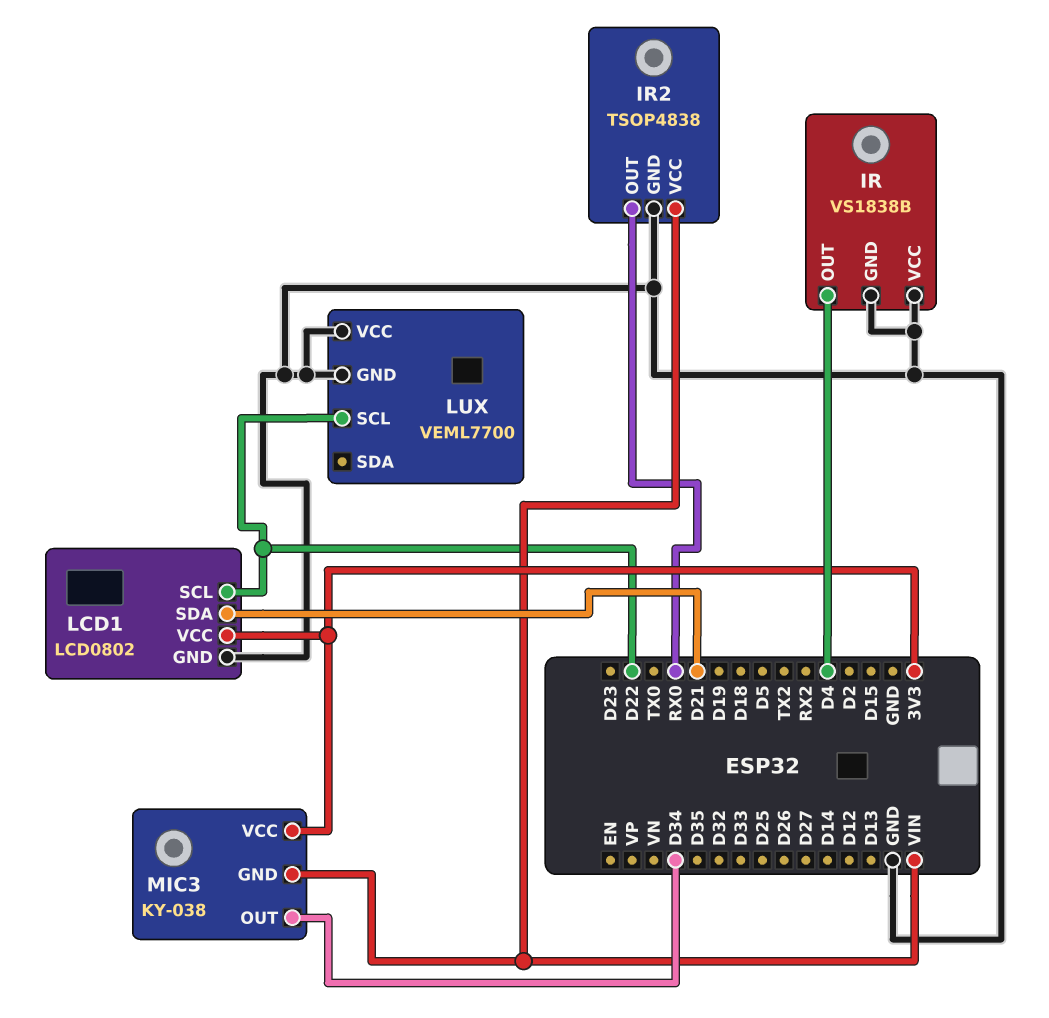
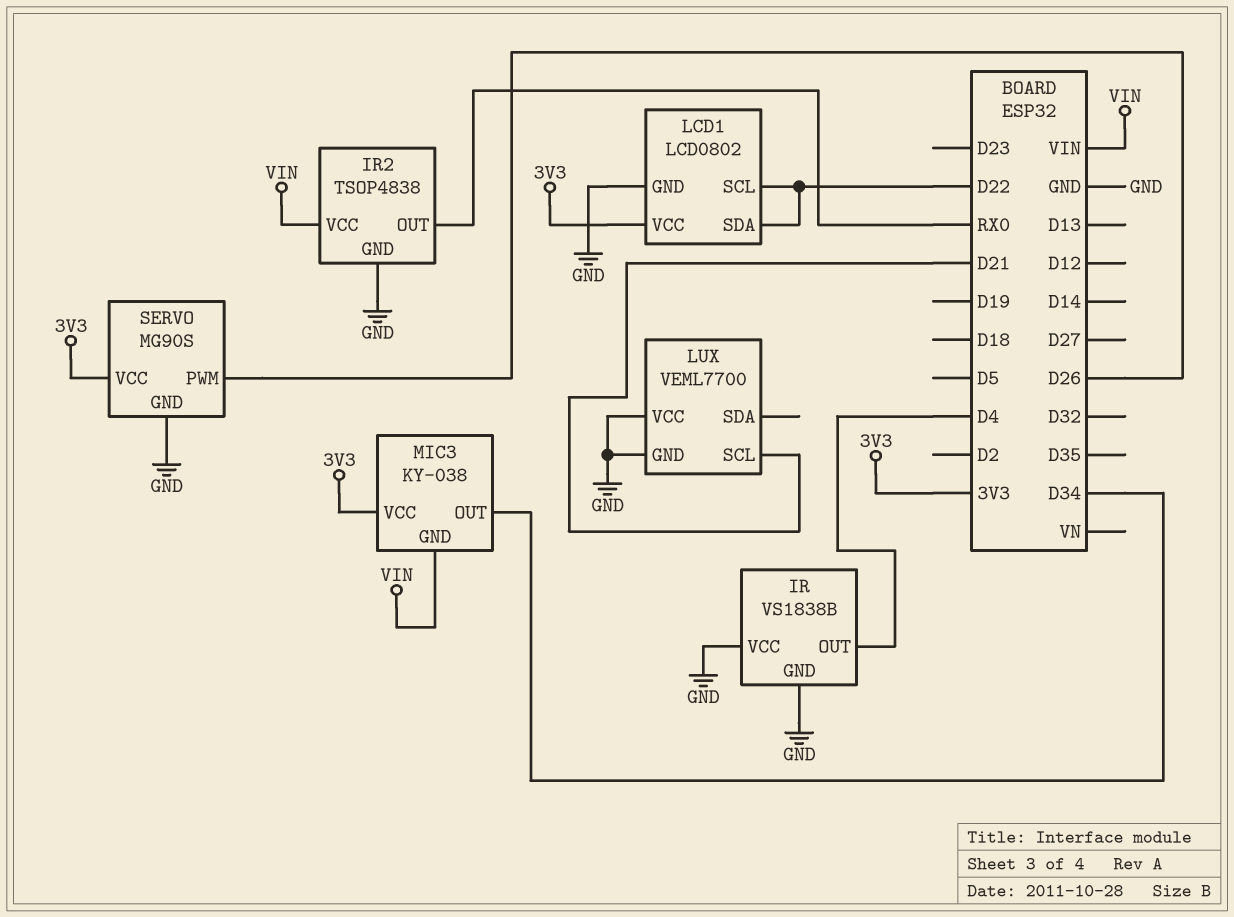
LCD1 pin SDA: D21 -> D22
LUX pin SCL: D22 -> D21
SERVO: none -> MG90S
SERVO pin GND: none -> GND
SERVO pin PWM: none -> D26
SERVO pin VCC: none -> 3V3

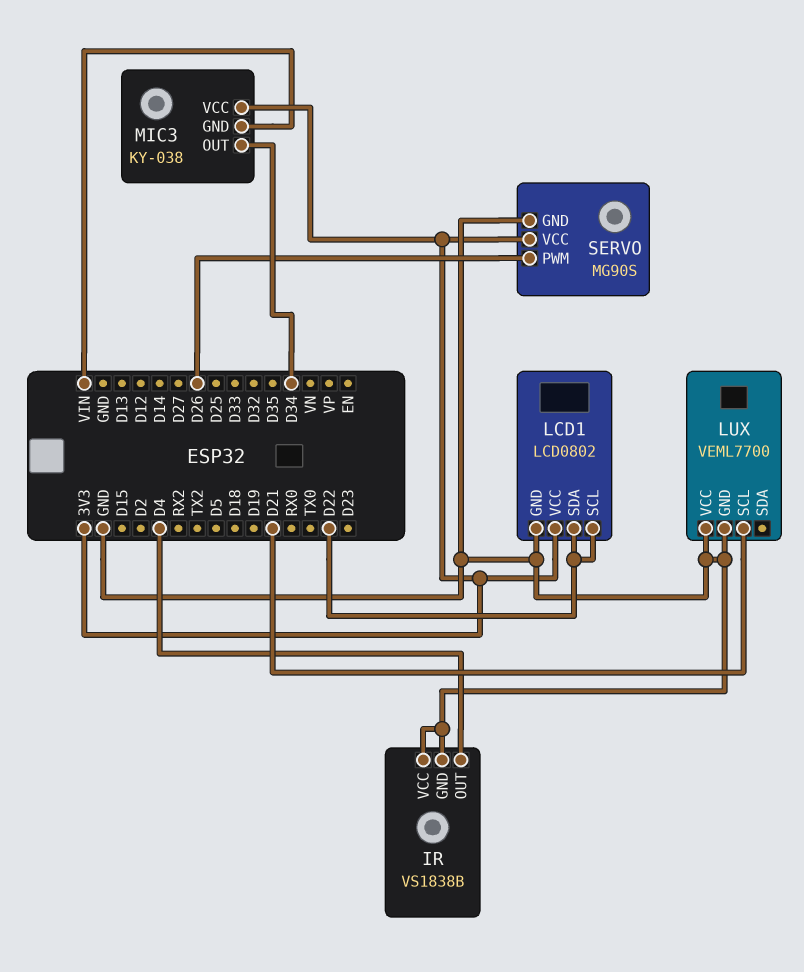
IR2: TSOP4838 -> none
IR2 pin GND: GND -> none
IR2 pin OUT: RX0 -> none
IR2 pin VCC: VIN -> none

